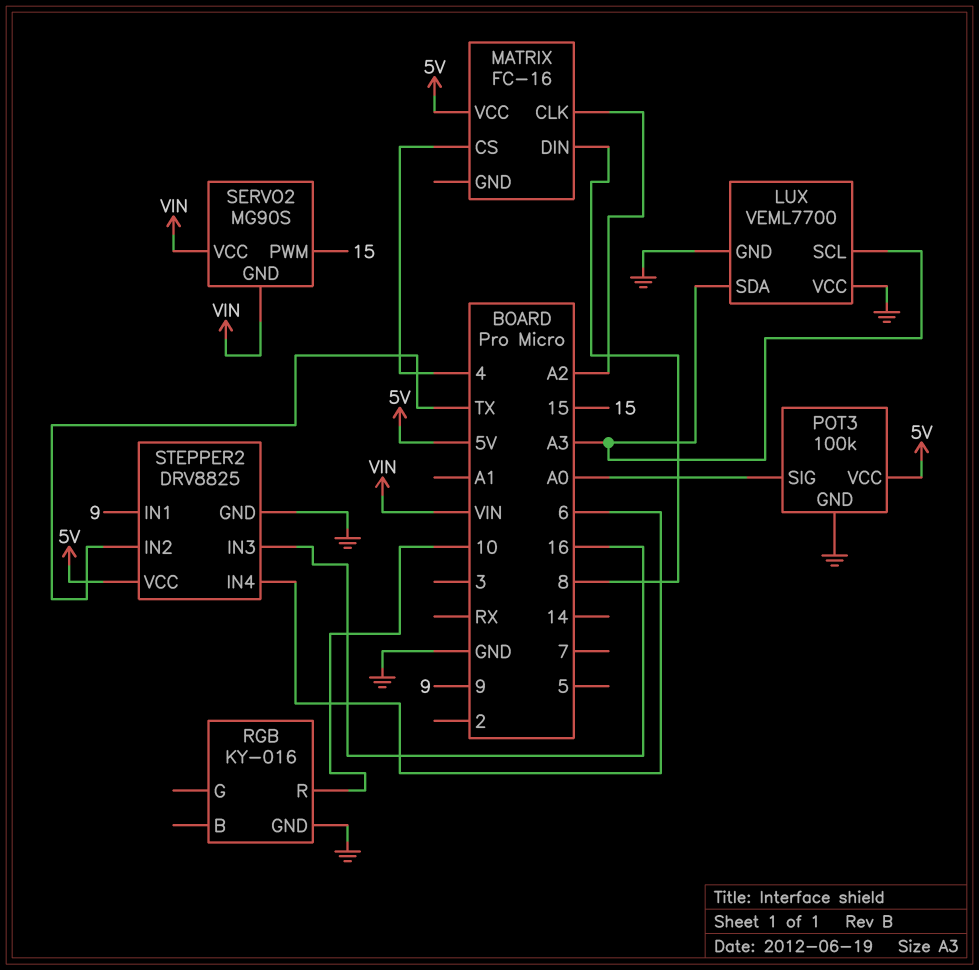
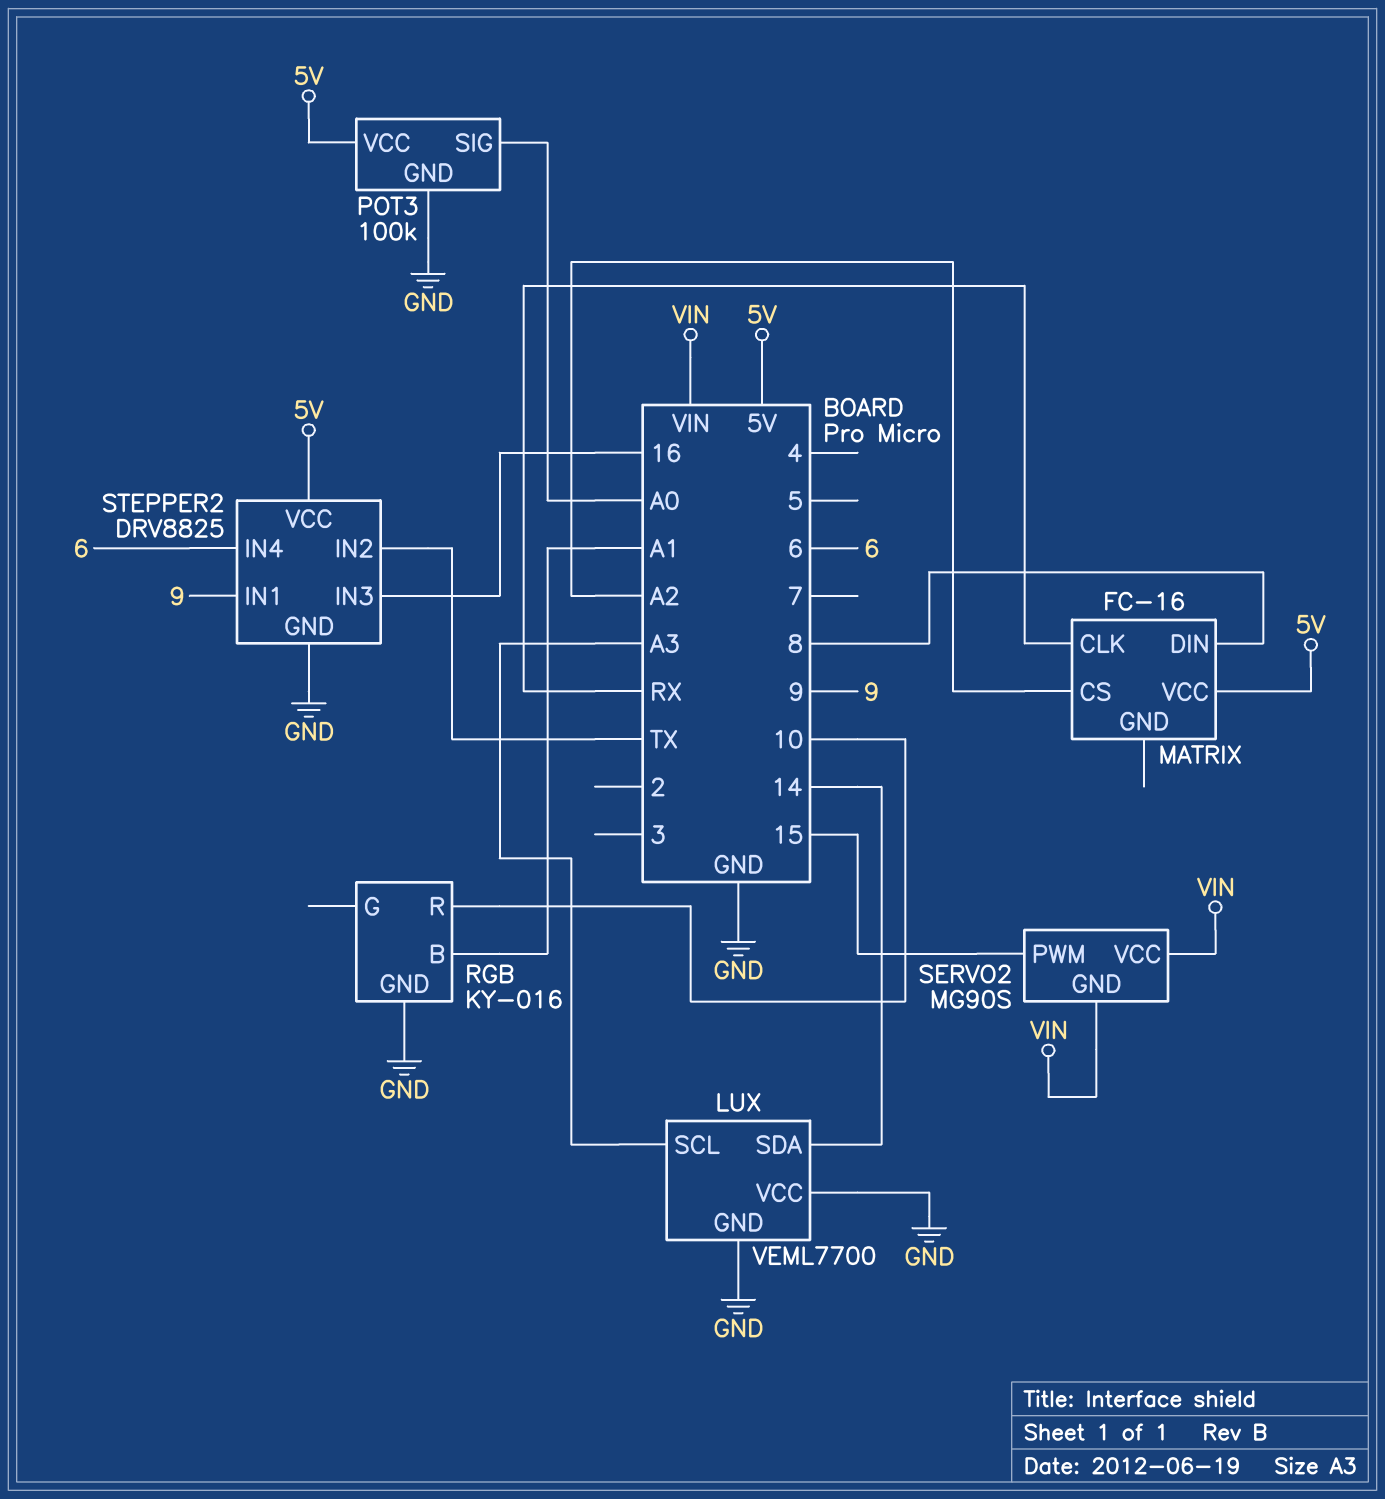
LUX pin SDA: A3 -> 14
MATRIX pin CLK: A2 -> RX
MATRIX pin CS: 4 -> A2
RGB pin B: none -> A1

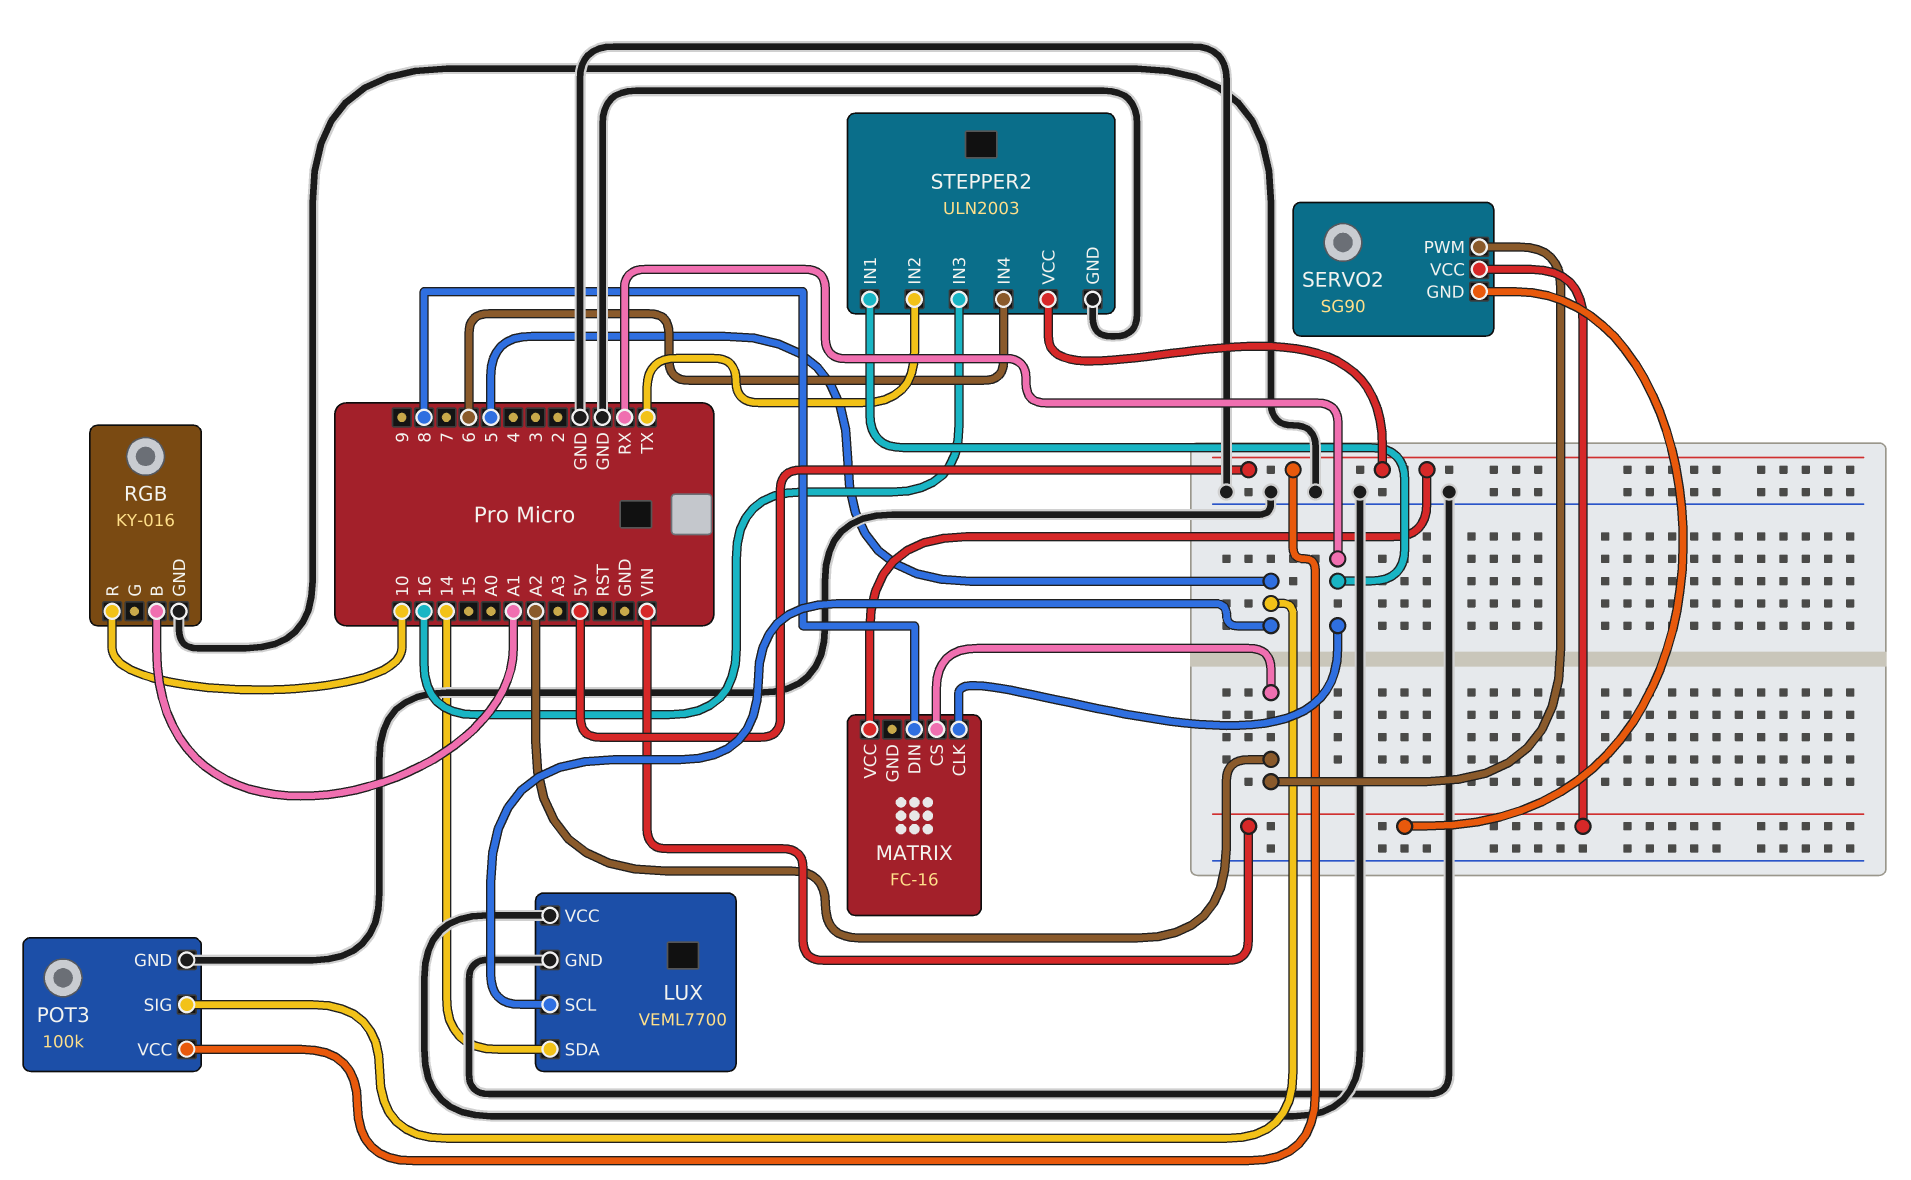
LUX pin SCL: A3 -> 5
POT3 pin SIG: A0 -> 5
SERVO2: MG90S -> SG90
SERVO2 pin PWM: 15 -> A2
STEPPER2: DRV8825 -> ULN2003
STEPPER2 pin IN1: 9 -> RX

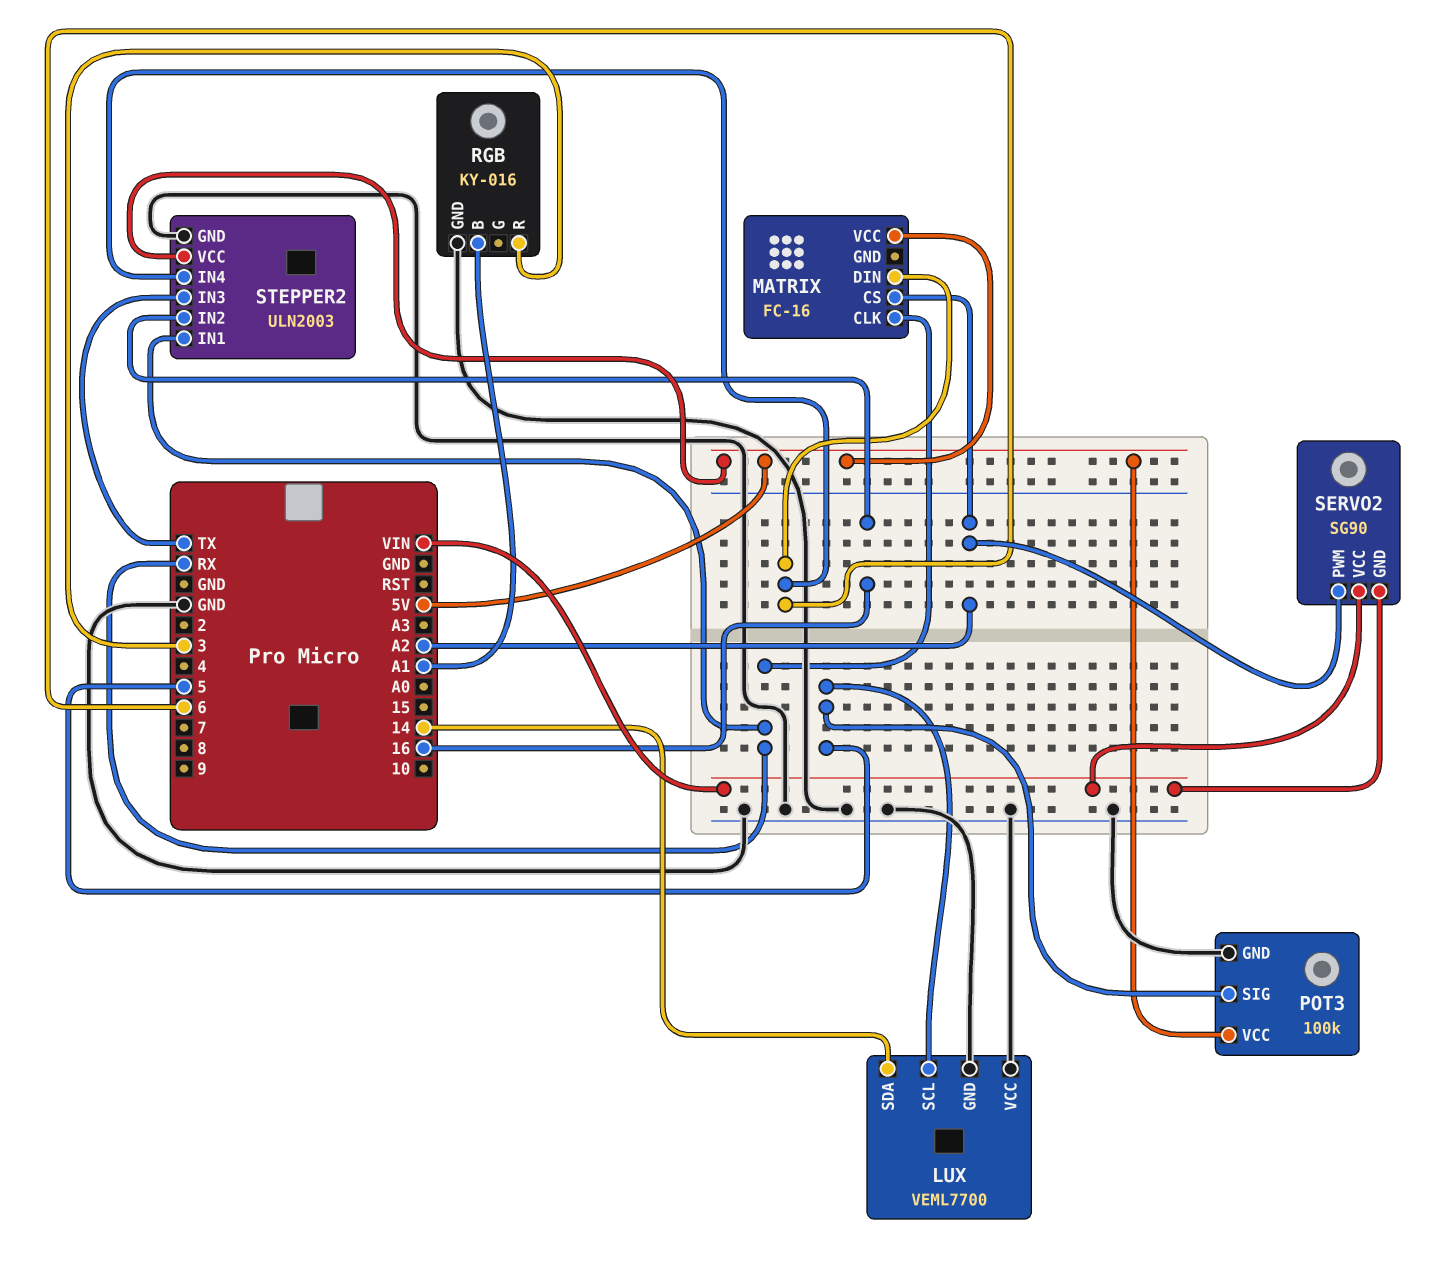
MATRIX pin DIN: 8 -> 6
RGB pin R: 10 -> 3
STEPPER2 pin IN2: TX -> 16
STEPPER2 pin IN3: 16 -> TX

